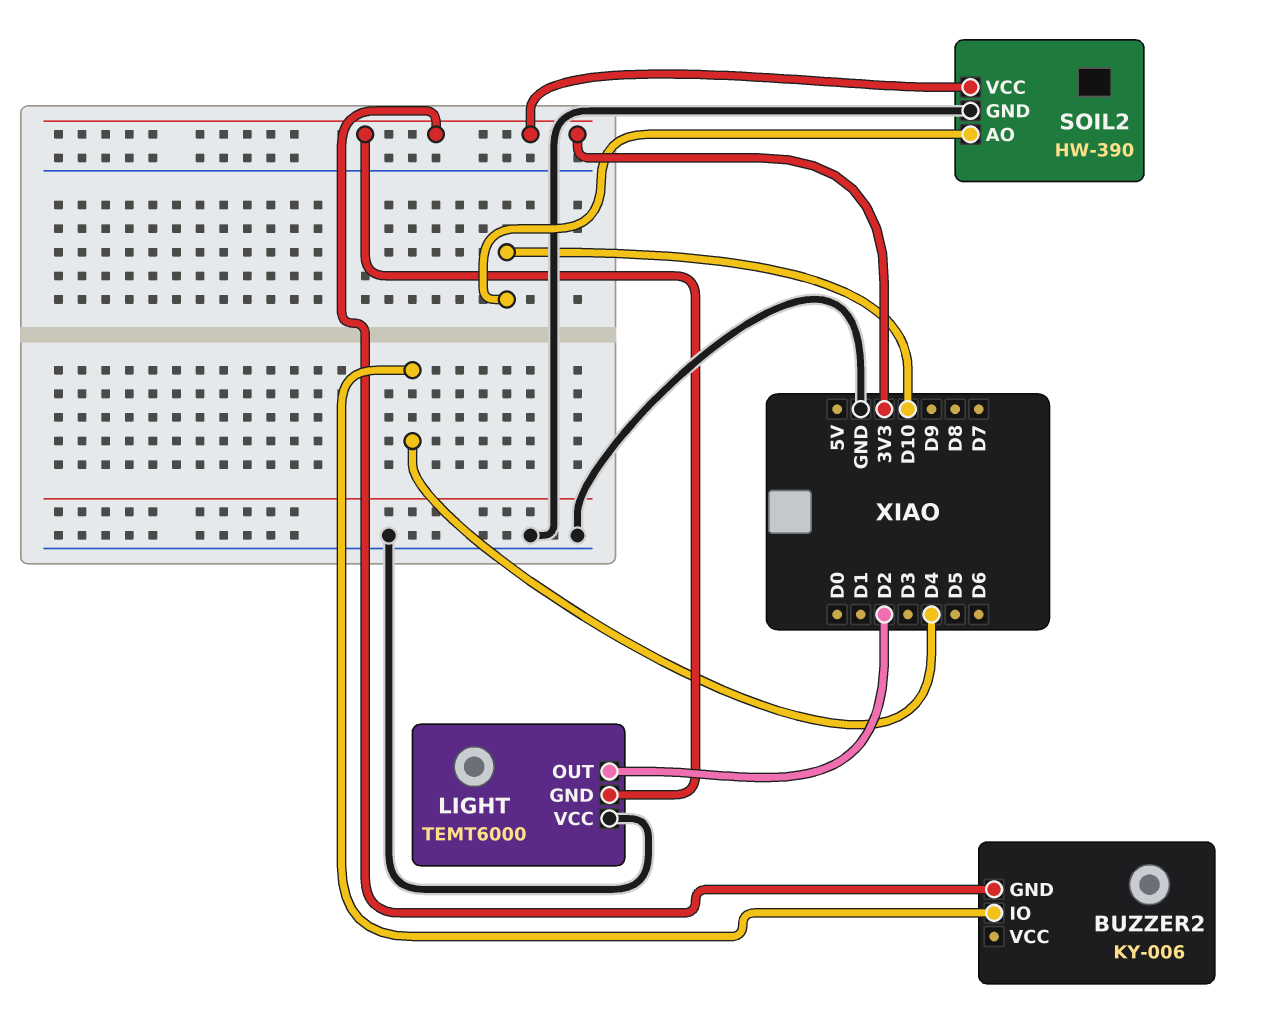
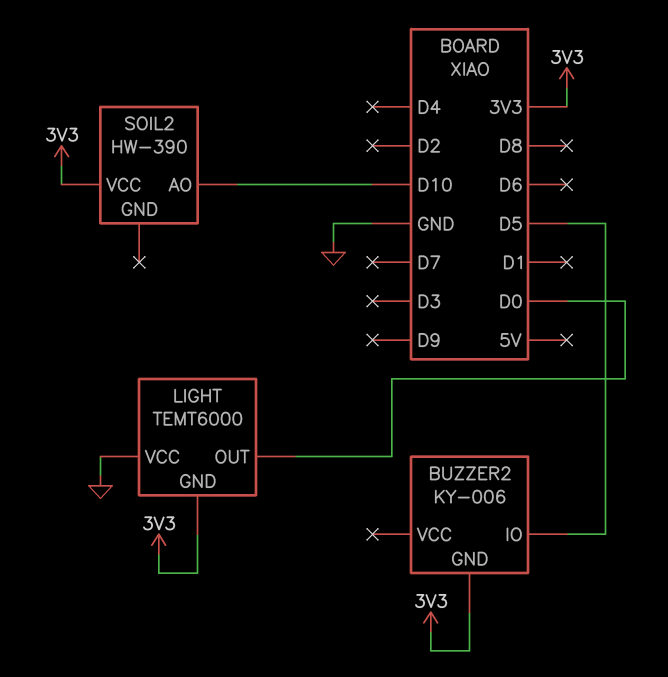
BUZZER2 pin IO: D4 -> D5
LIGHT pin OUT: D2 -> D0
SOIL2 pin GND: GND -> none

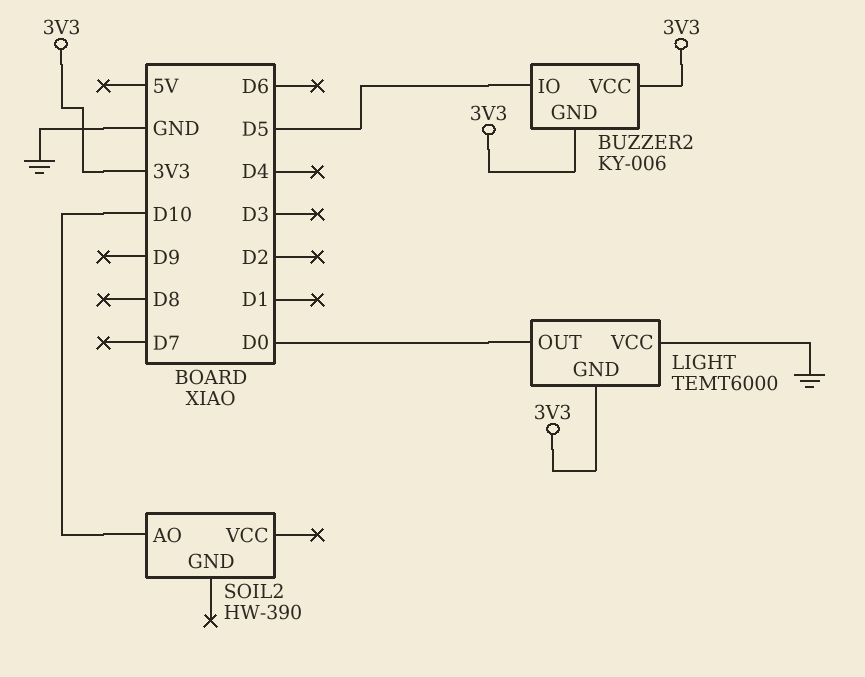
BUZZER2 pin VCC: none -> 3V3
SOIL2 pin VCC: 3V3 -> none

